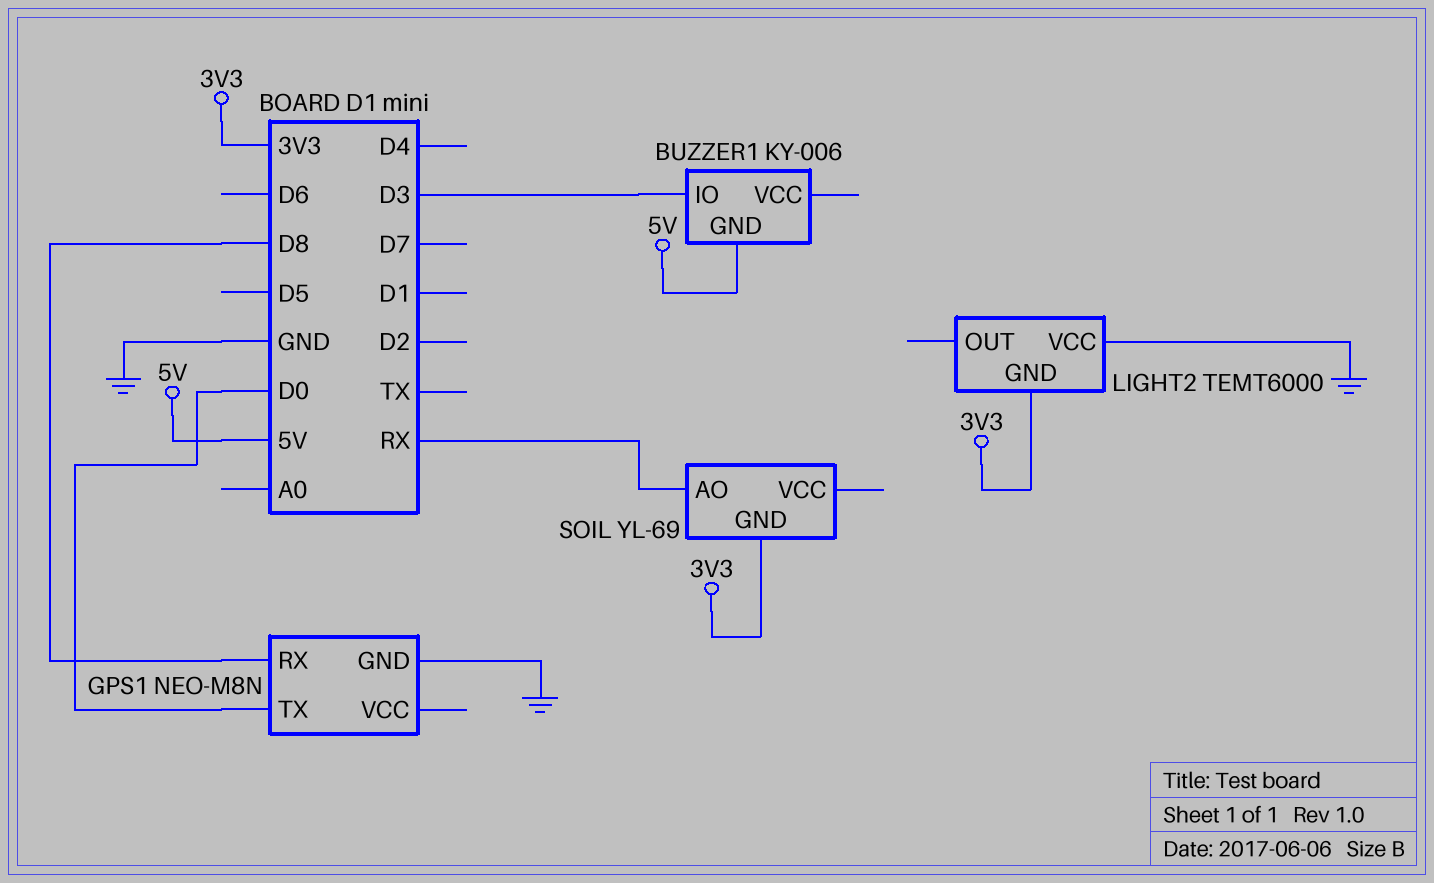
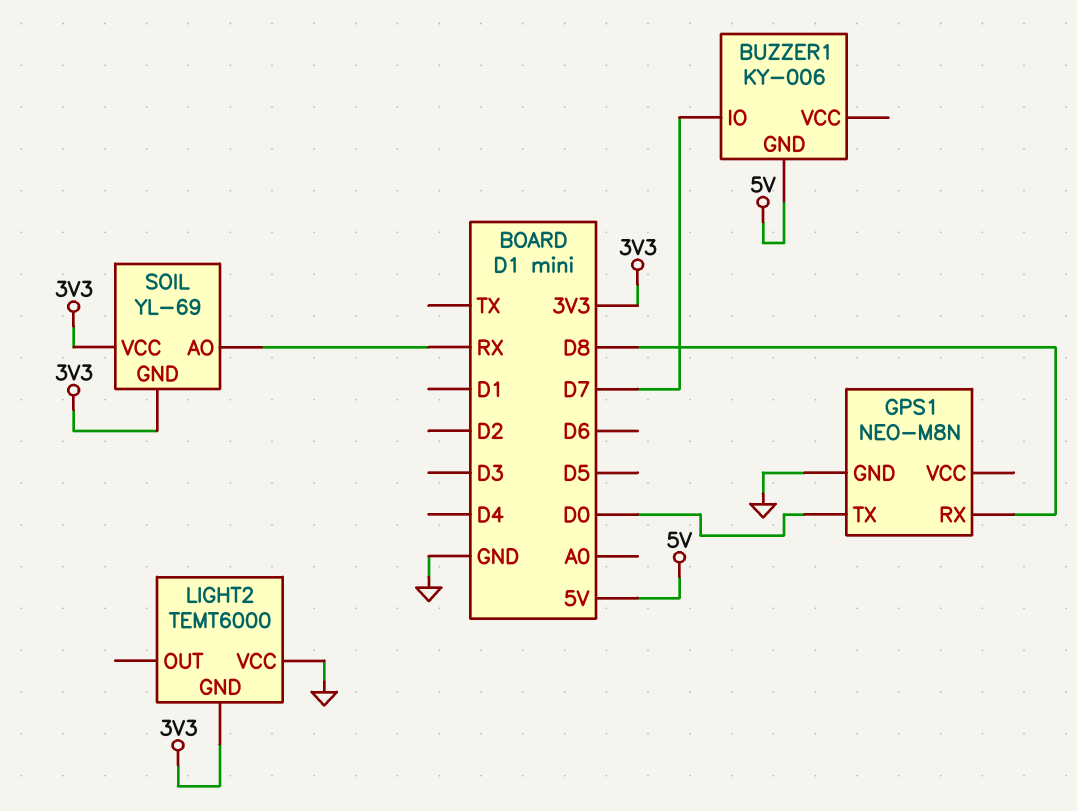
BUZZER1 pin IO: D3 -> D7
SOIL pin VCC: none -> 3V3

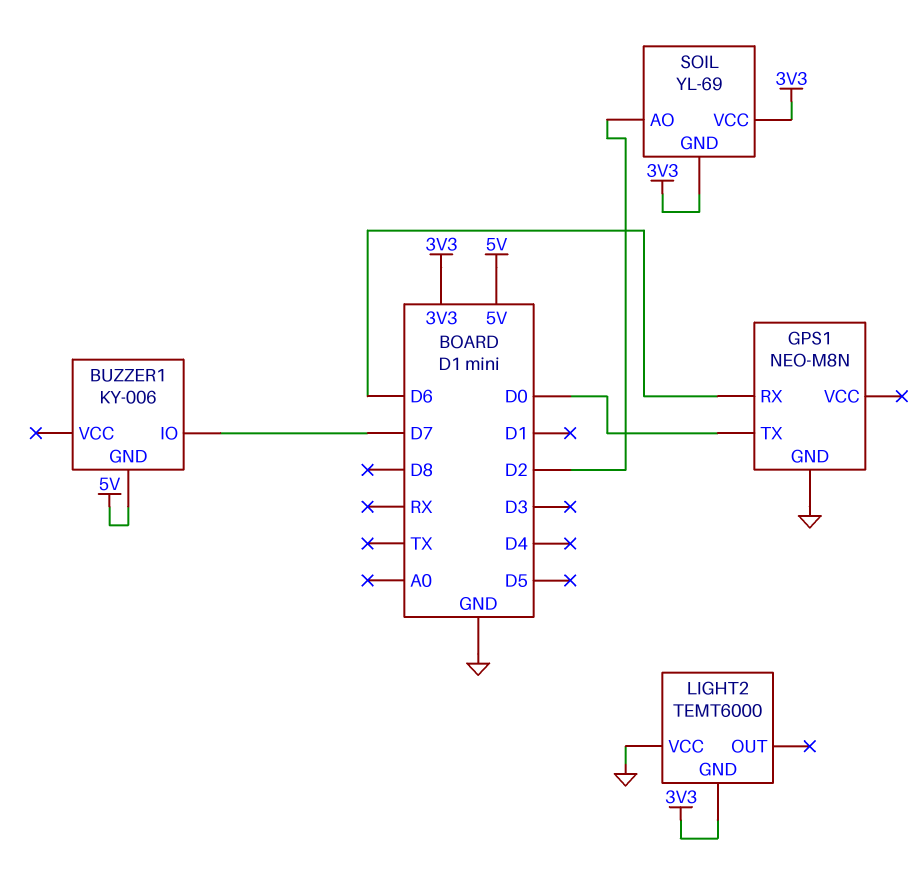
GPS1 pin RX: D8 -> D6
SOIL pin AO: RX -> D2

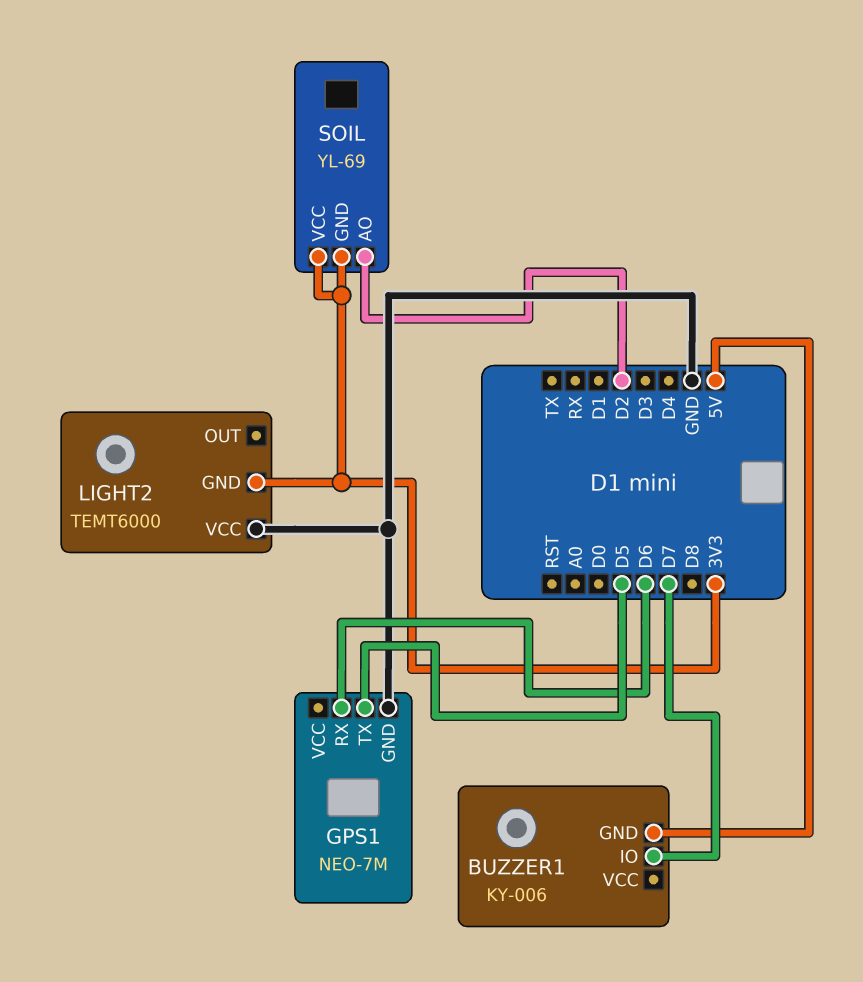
GPS1: NEO-M8N -> NEO-7M
GPS1 pin TX: D0 -> D5

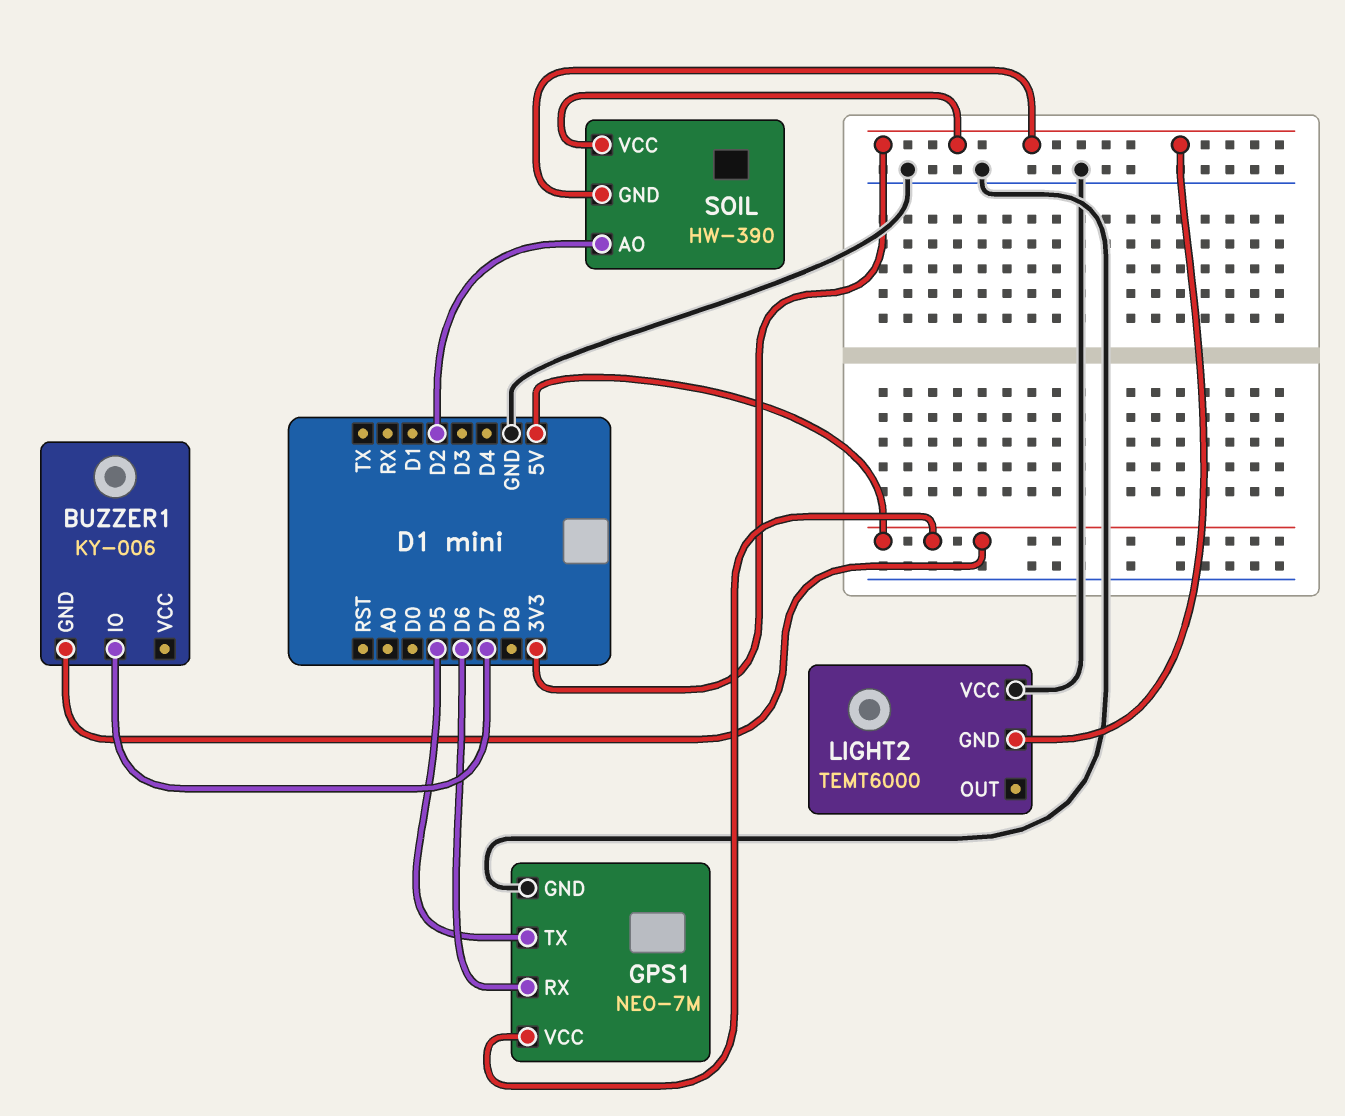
GPS1 pin VCC: none -> 5V
SOIL: YL-69 -> HW-390

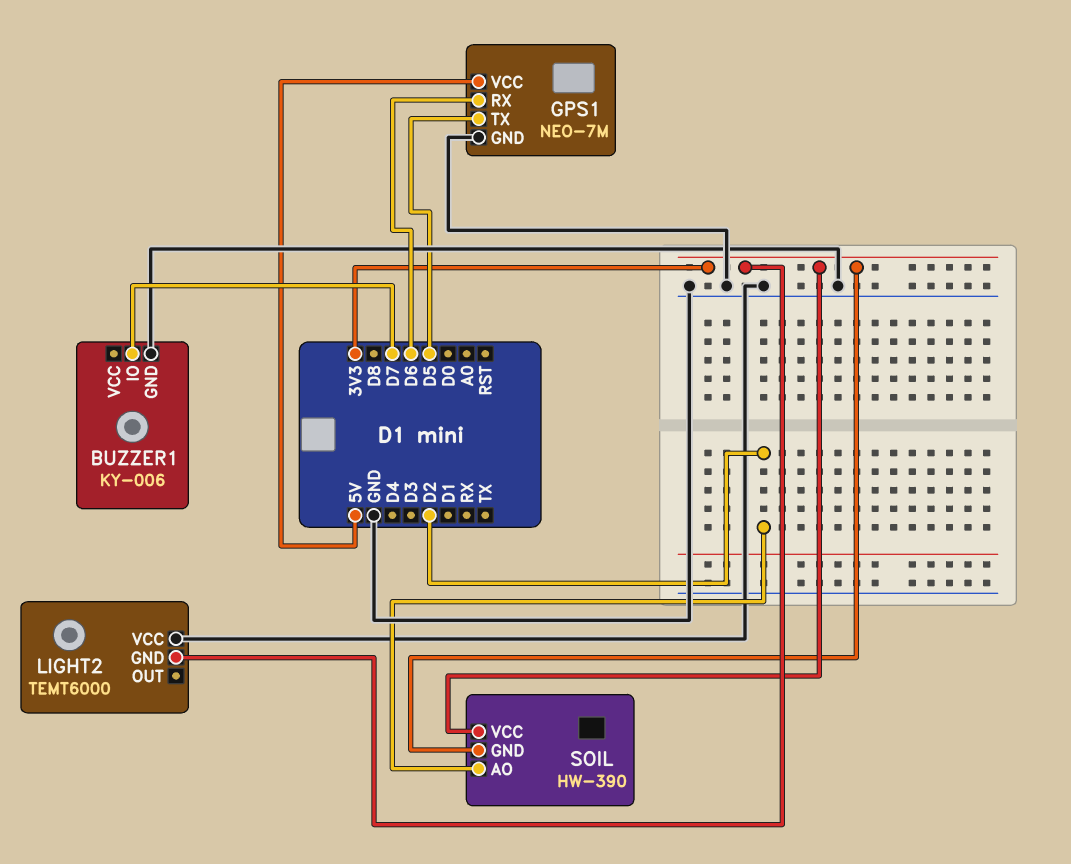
BUZZER1 pin GND: 5V -> GND

